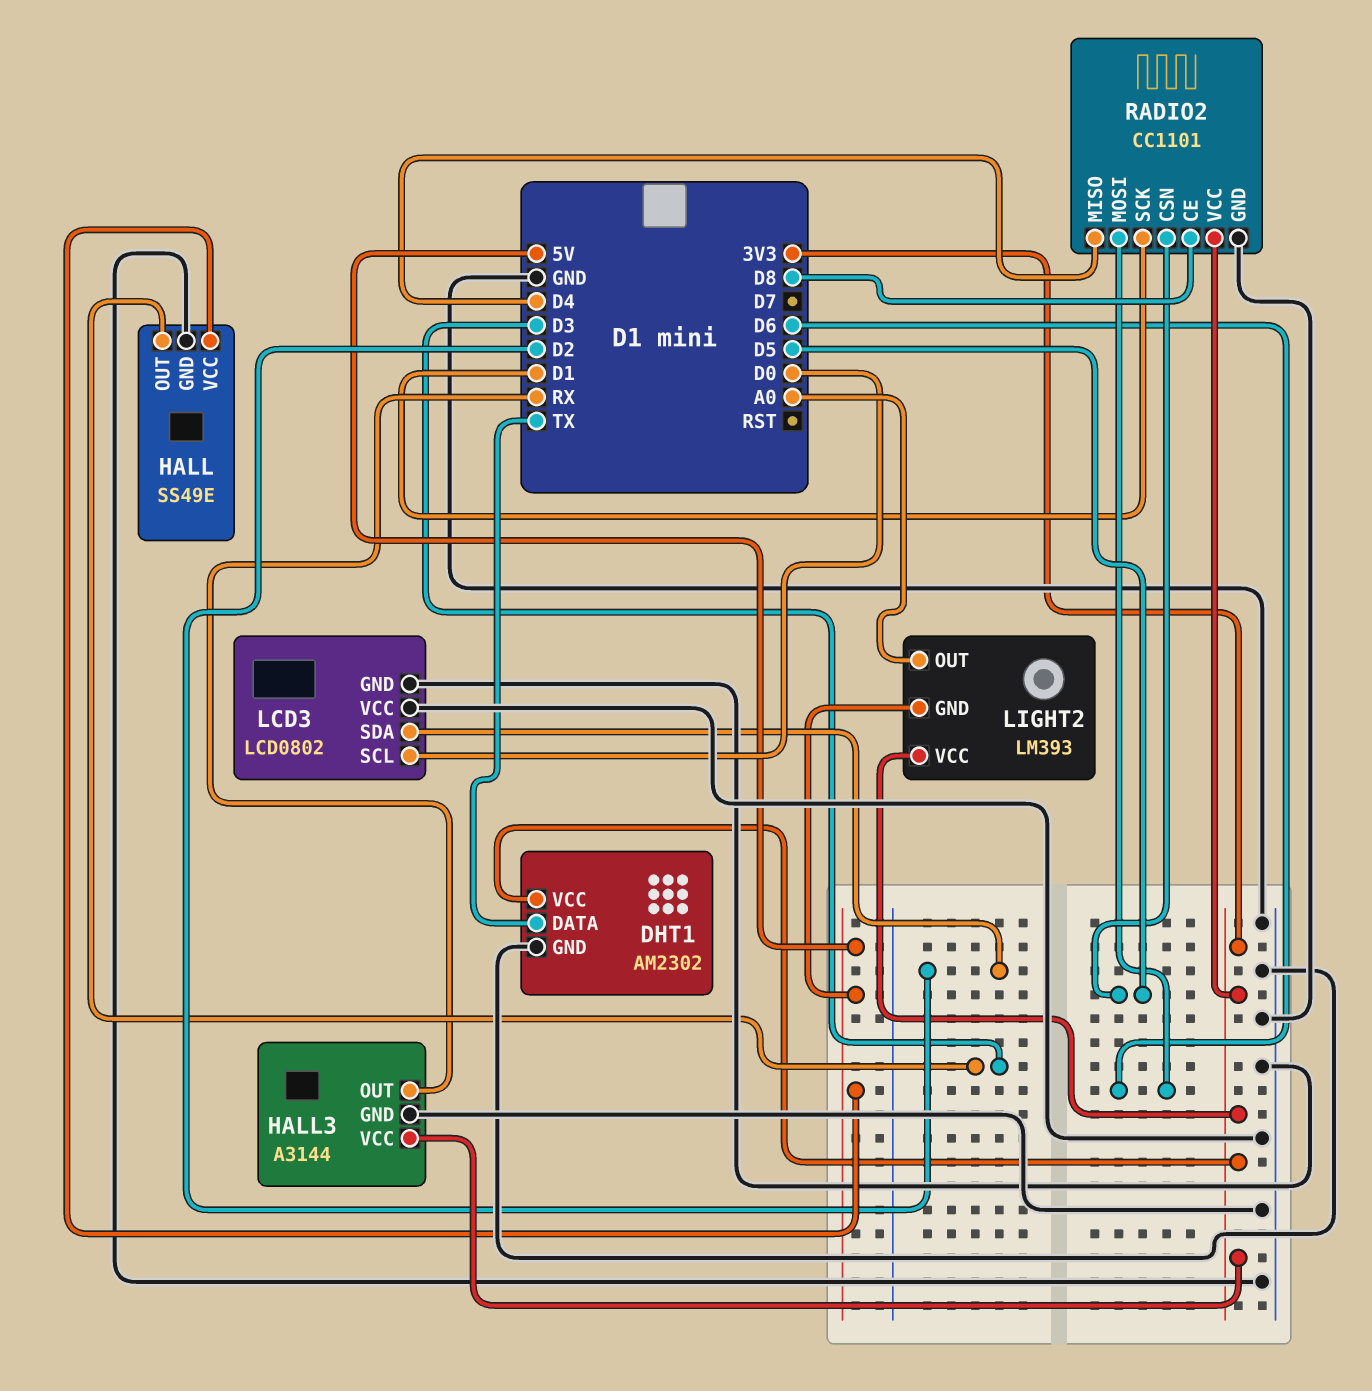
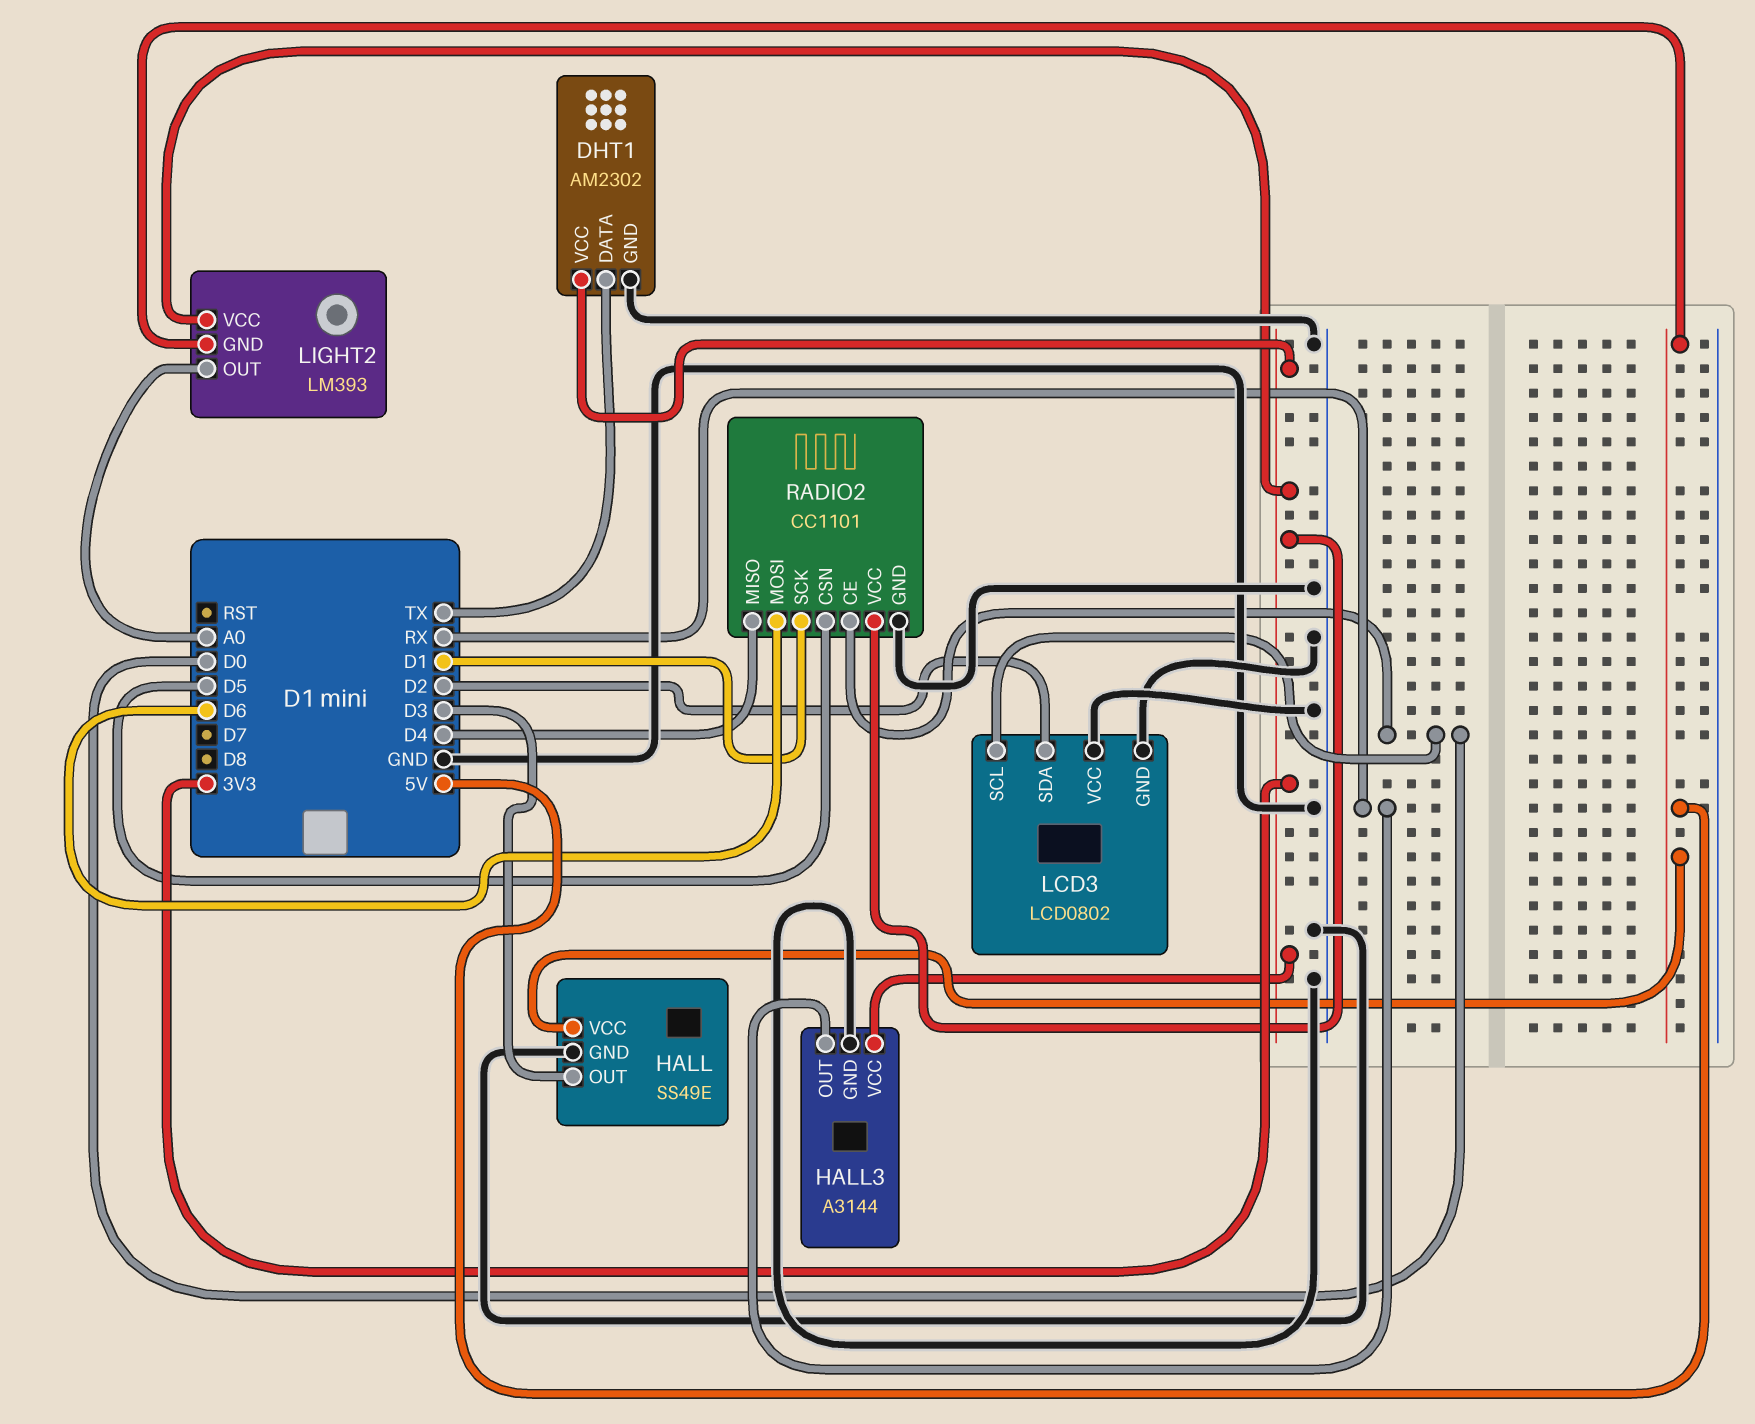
RADIO2 pin CE: D8 -> D0

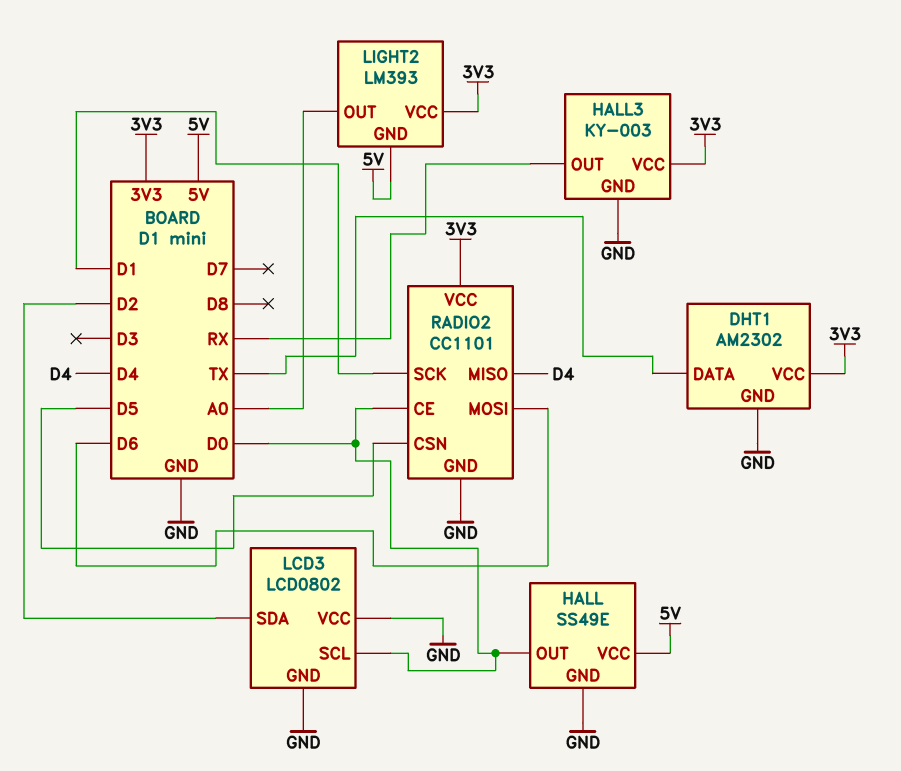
HALL pin OUT: D3 -> D0
HALL3: A3144 -> KY-003

